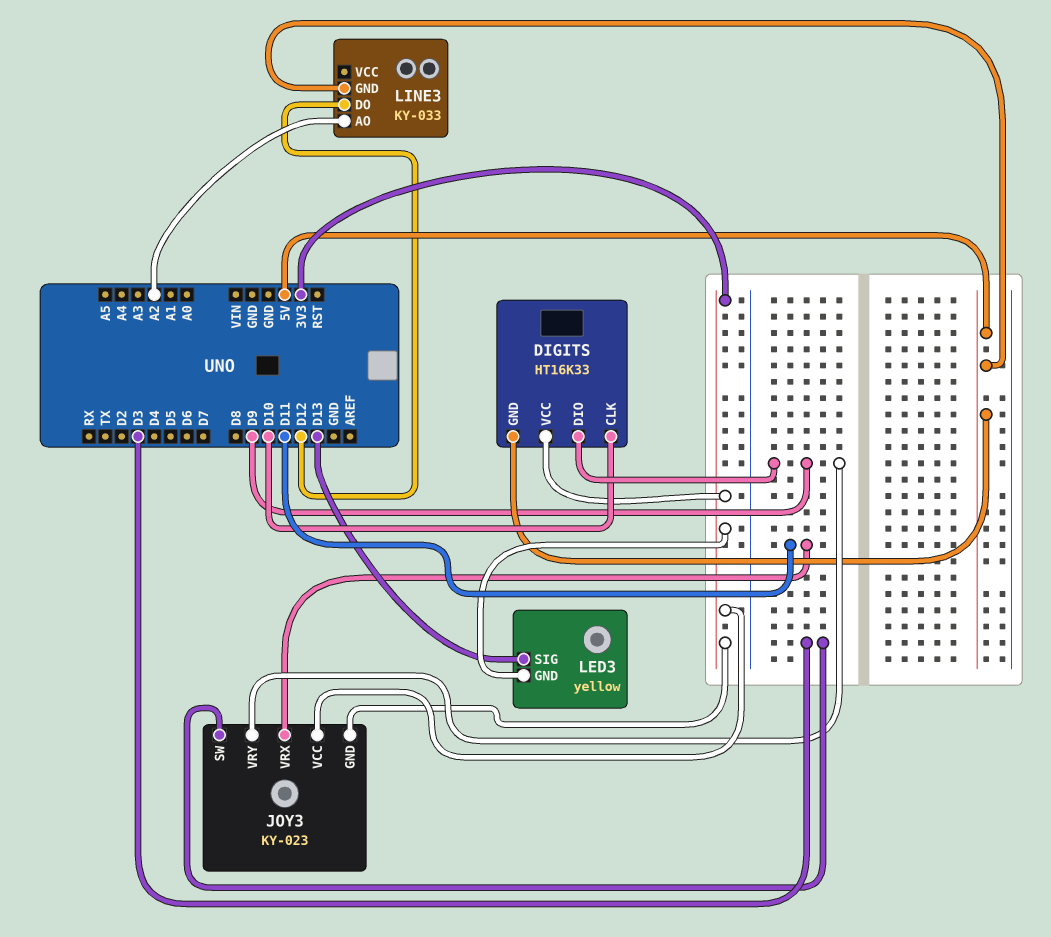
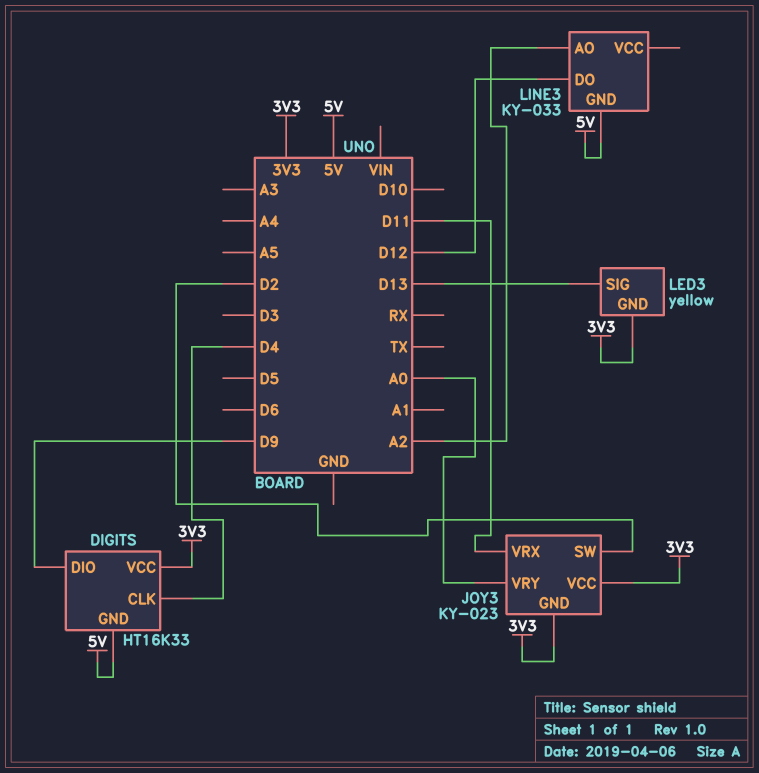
DIGITS pin CLK: D10 -> D4
JOY3 pin SW: D3 -> D2
JOY3 pin VRY: D9 -> A0

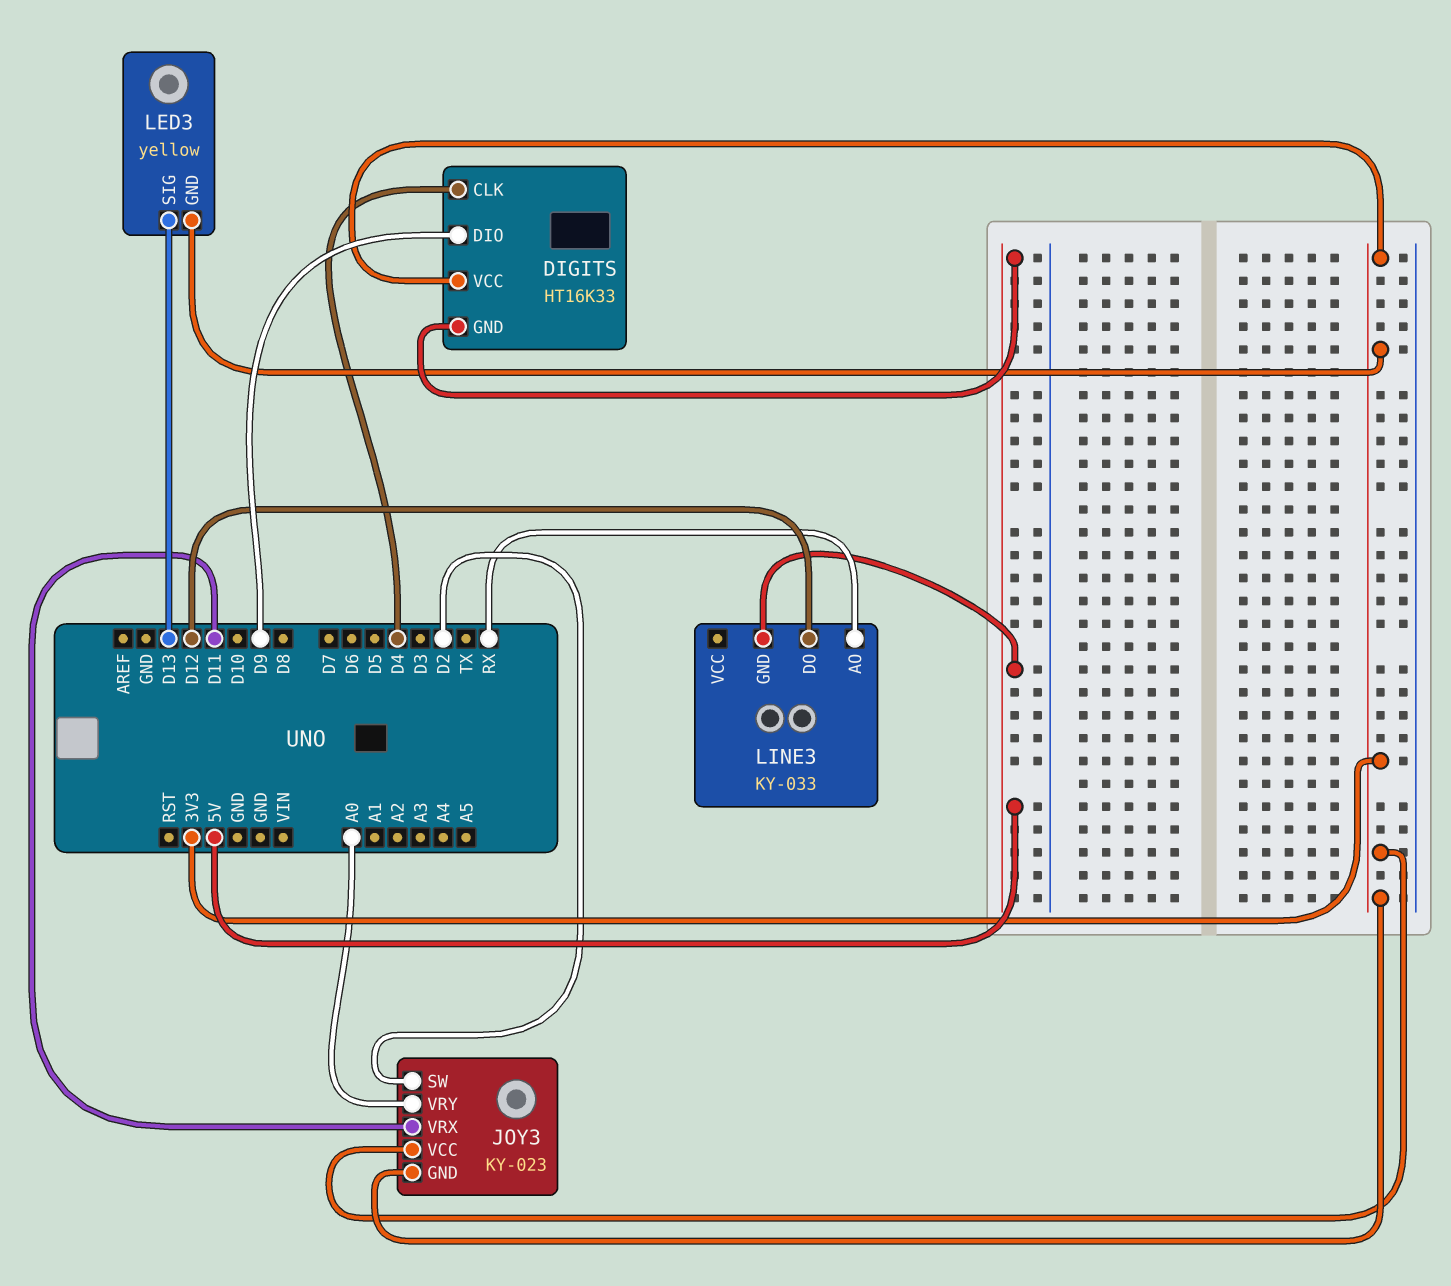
LINE3 pin AO: A2 -> RX

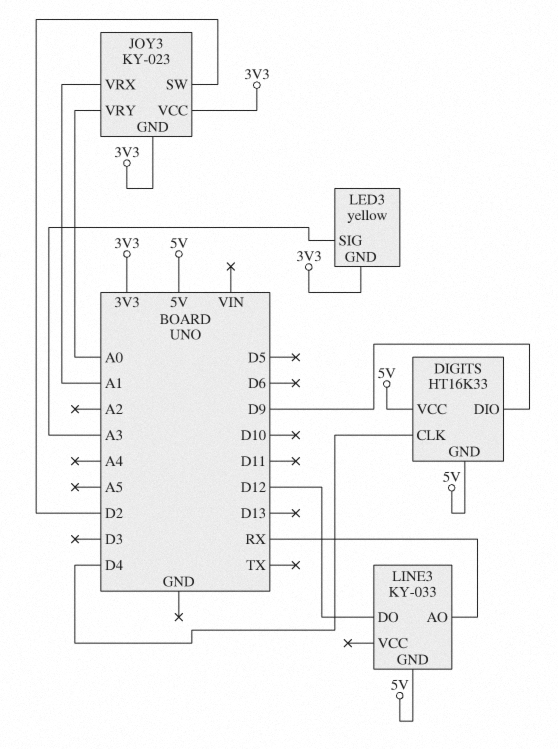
DIGITS pin VCC: 3V3 -> 5V
JOY3 pin VRX: D11 -> A1
LED3 pin SIG: D13 -> A3

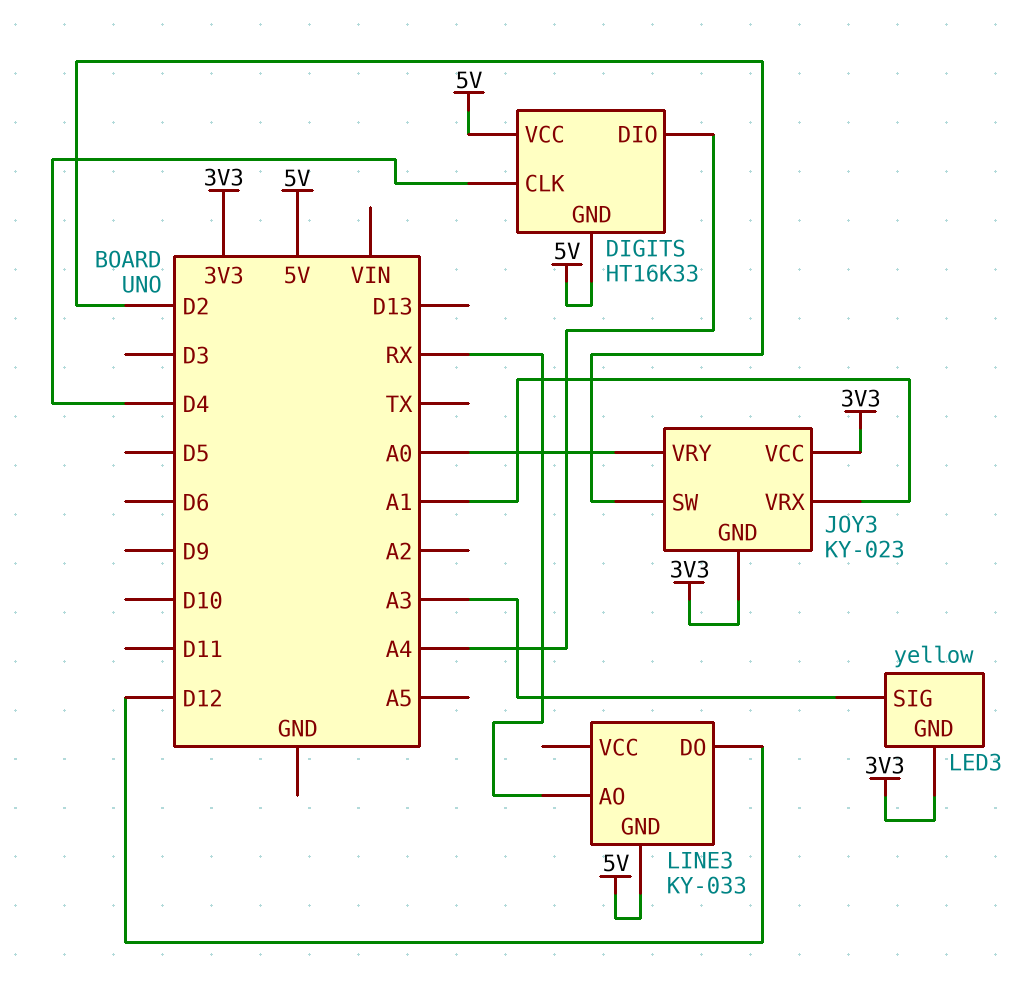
DIGITS pin DIO: D9 -> A4

